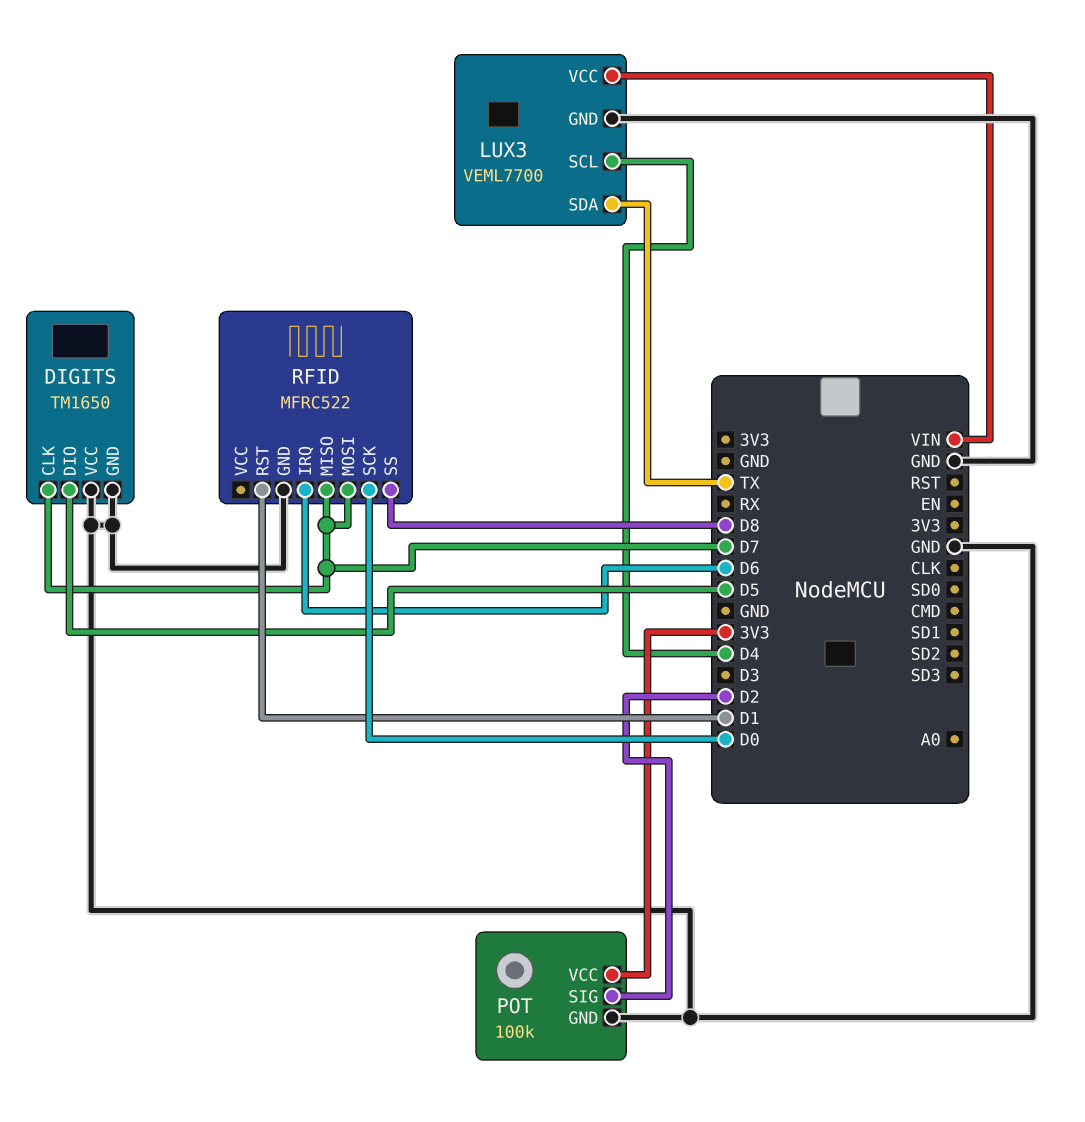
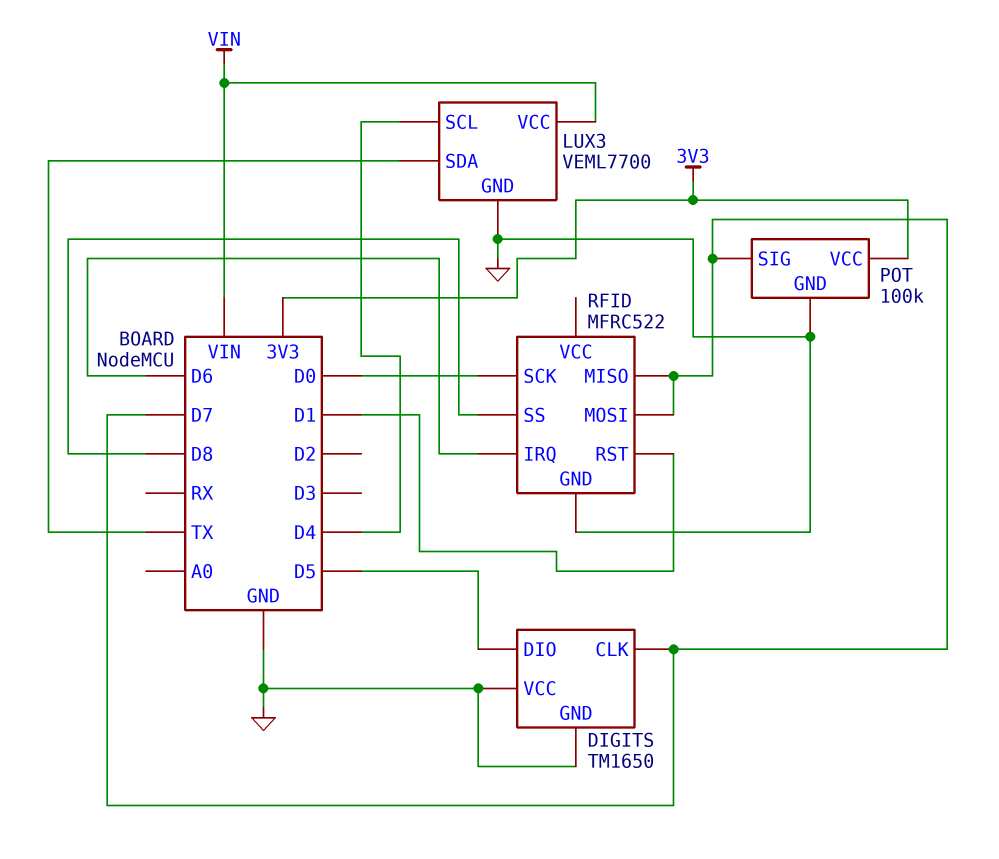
POT pin SIG: D2 -> D7

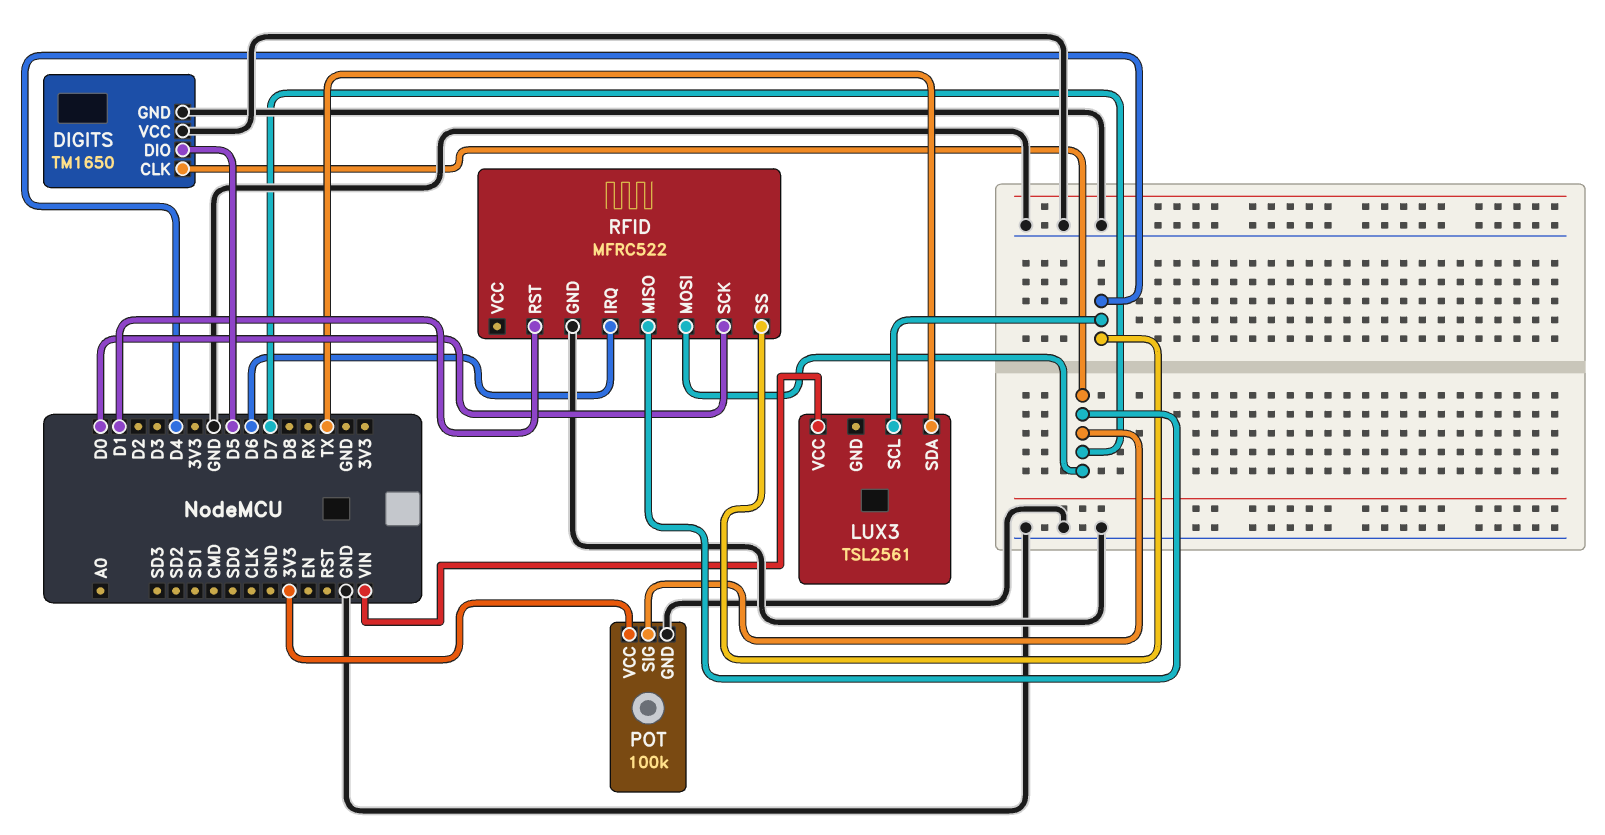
LUX3: VEML7700 -> TSL2561
LUX3 pin GND: GND -> none
RFID pin SS: D8 -> D4

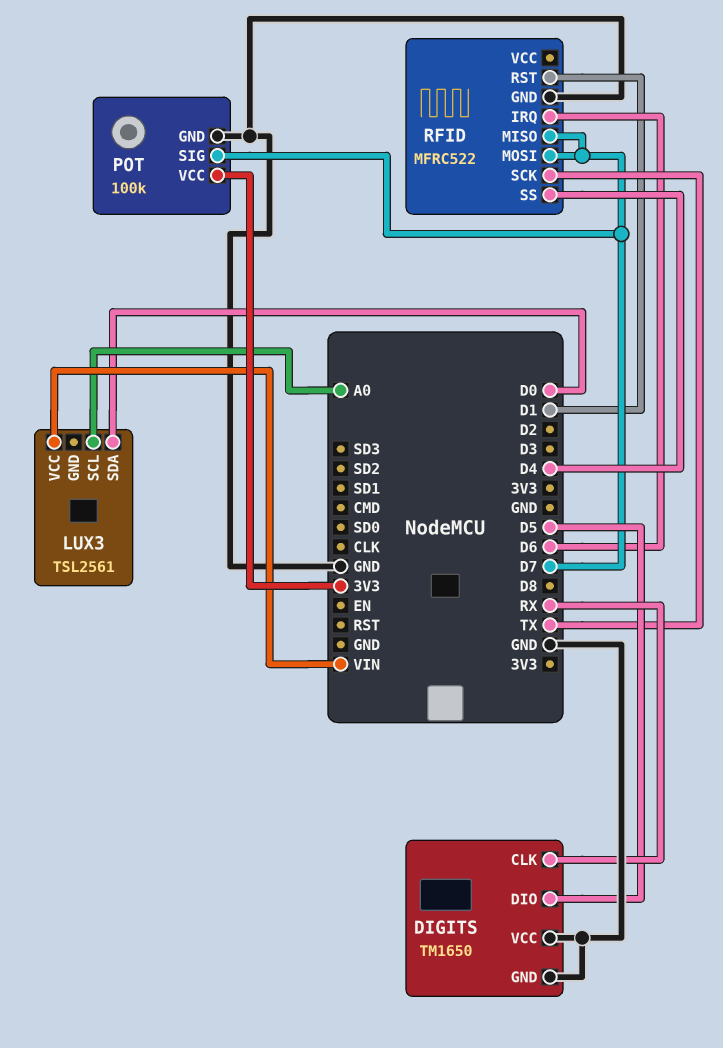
DIGITS pin CLK: D7 -> RX
LUX3 pin SCL: D4 -> A0
LUX3 pin SDA: TX -> D0
RFID pin SCK: D0 -> TX

